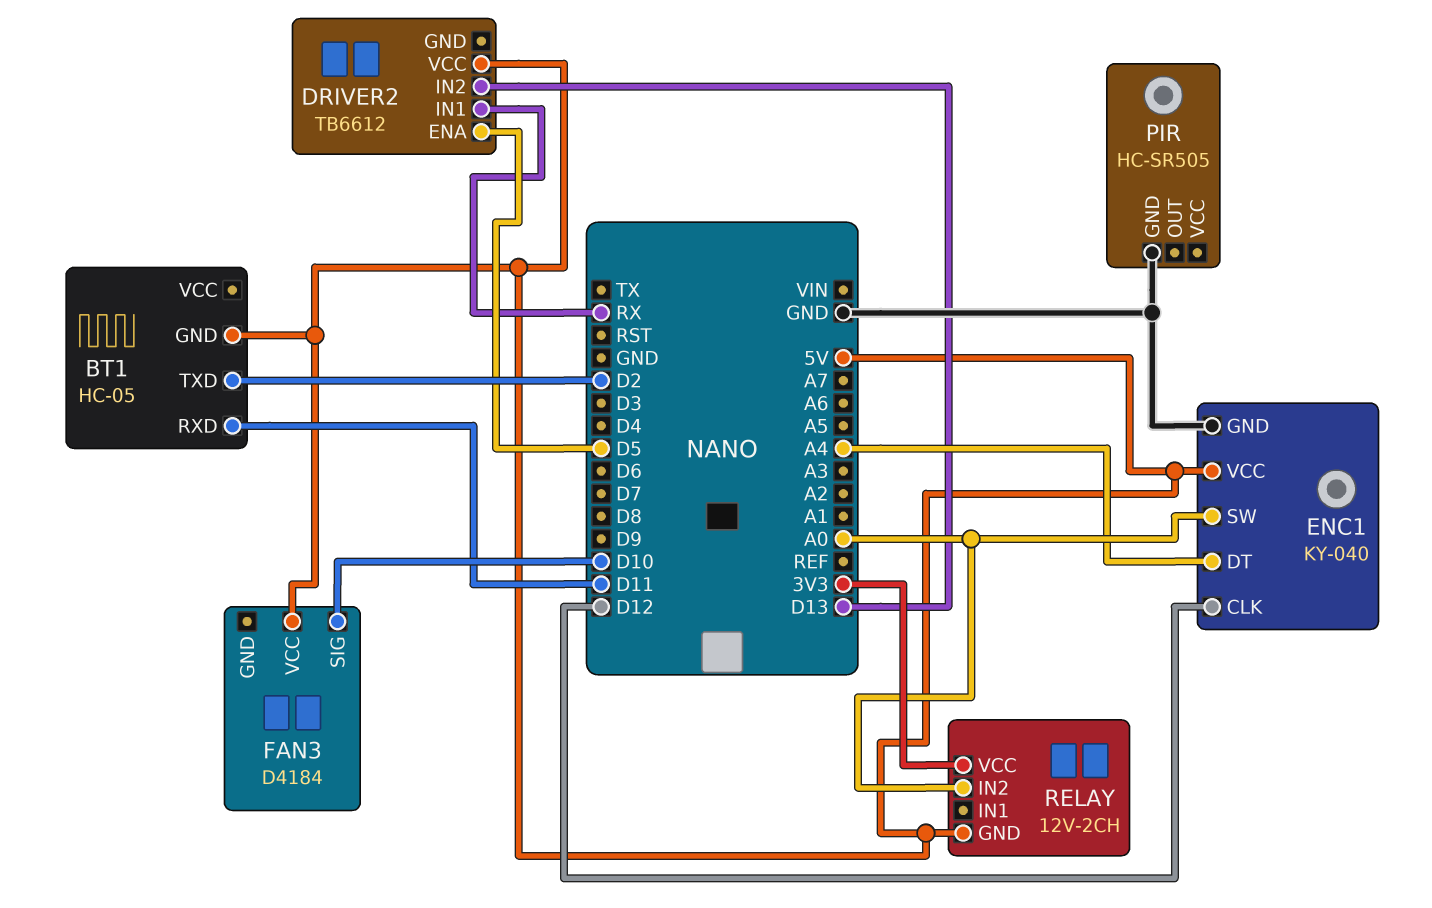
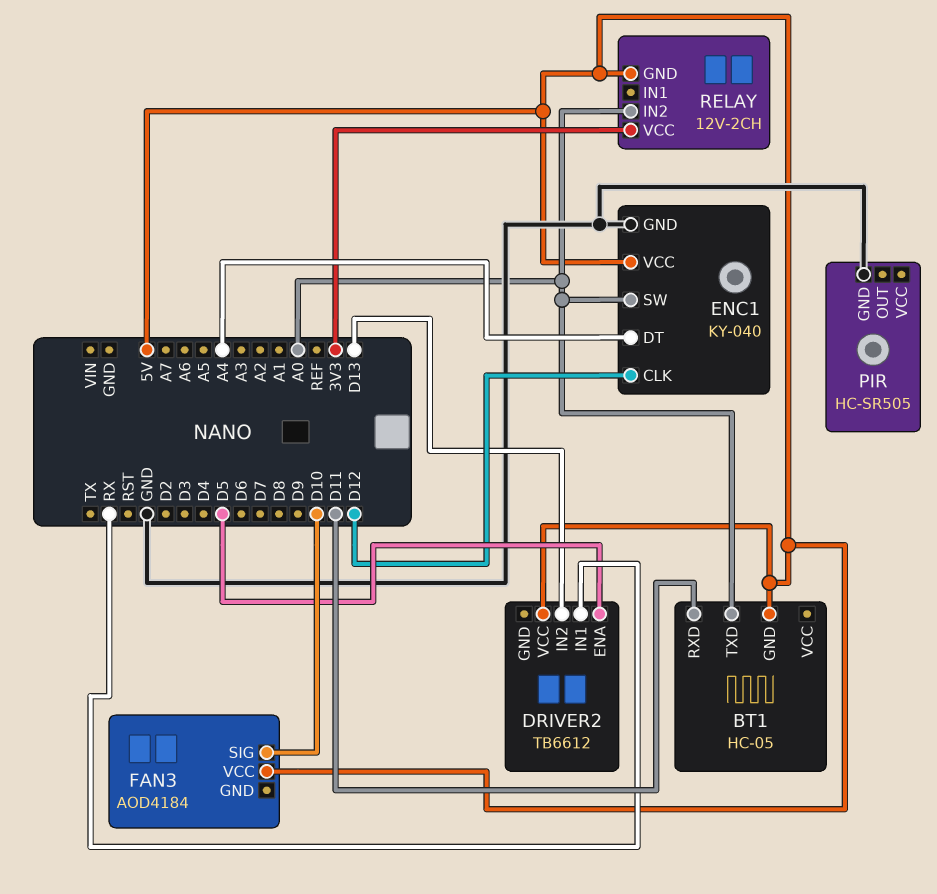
BT1 pin TXD: D2 -> A0
FAN3: D4184 -> AOD4184

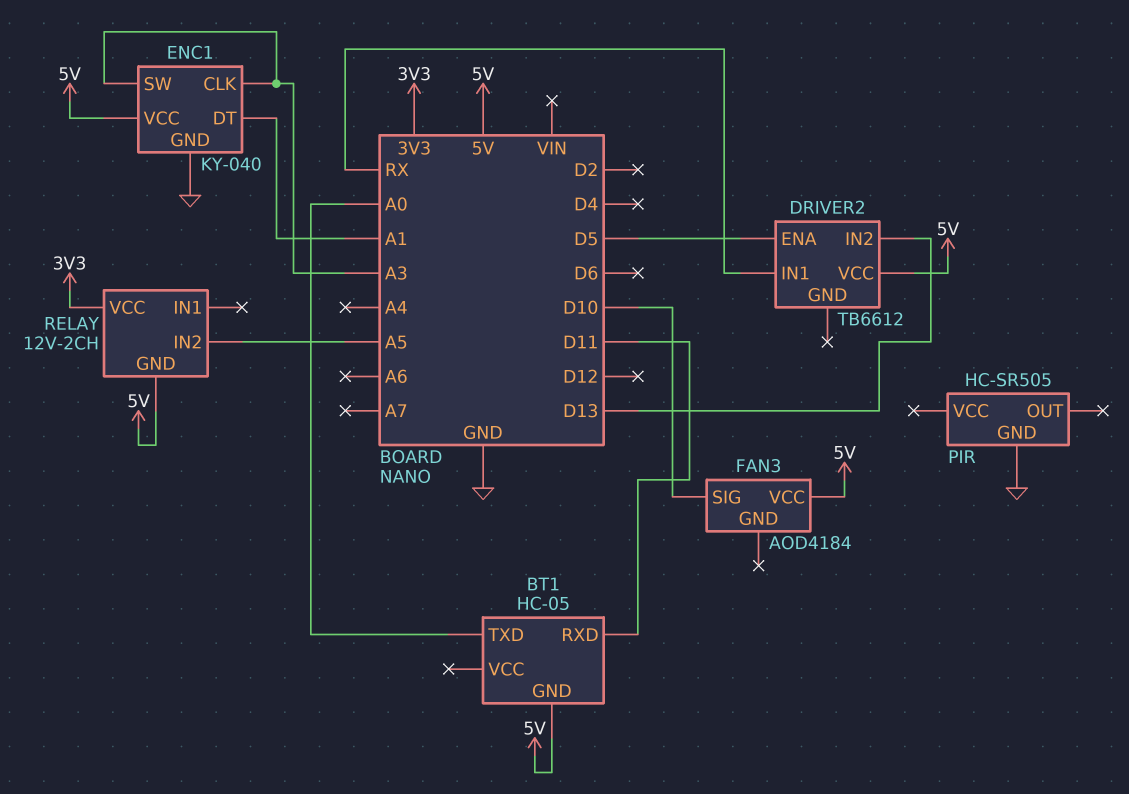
ENC1 pin CLK: D12 -> A3
ENC1 pin DT: A4 -> A1
ENC1 pin SW: A0 -> A3
RELAY pin IN2: A0 -> A5

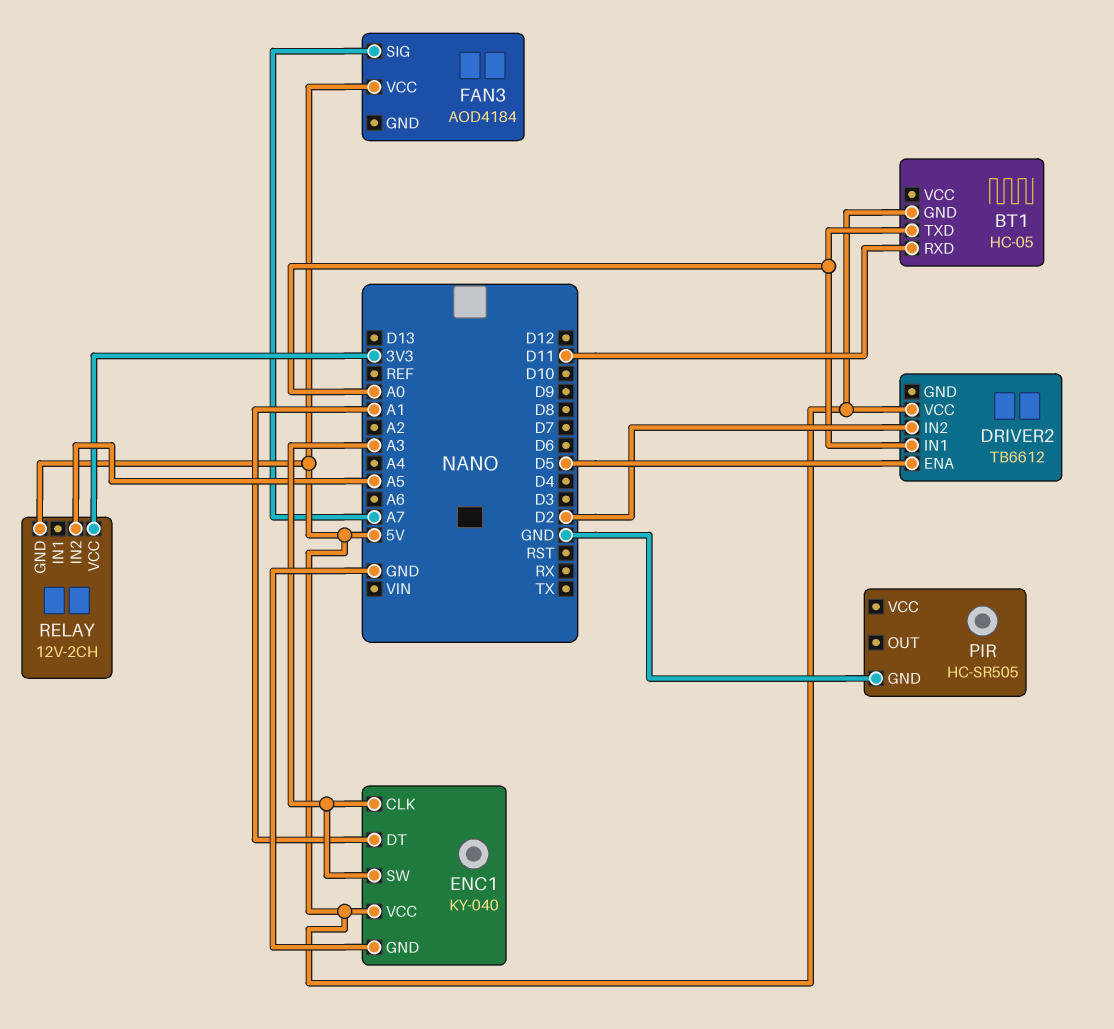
DRIVER2 pin IN1: RX -> A0
DRIVER2 pin IN2: D13 -> D2
FAN3 pin SIG: D10 -> A7

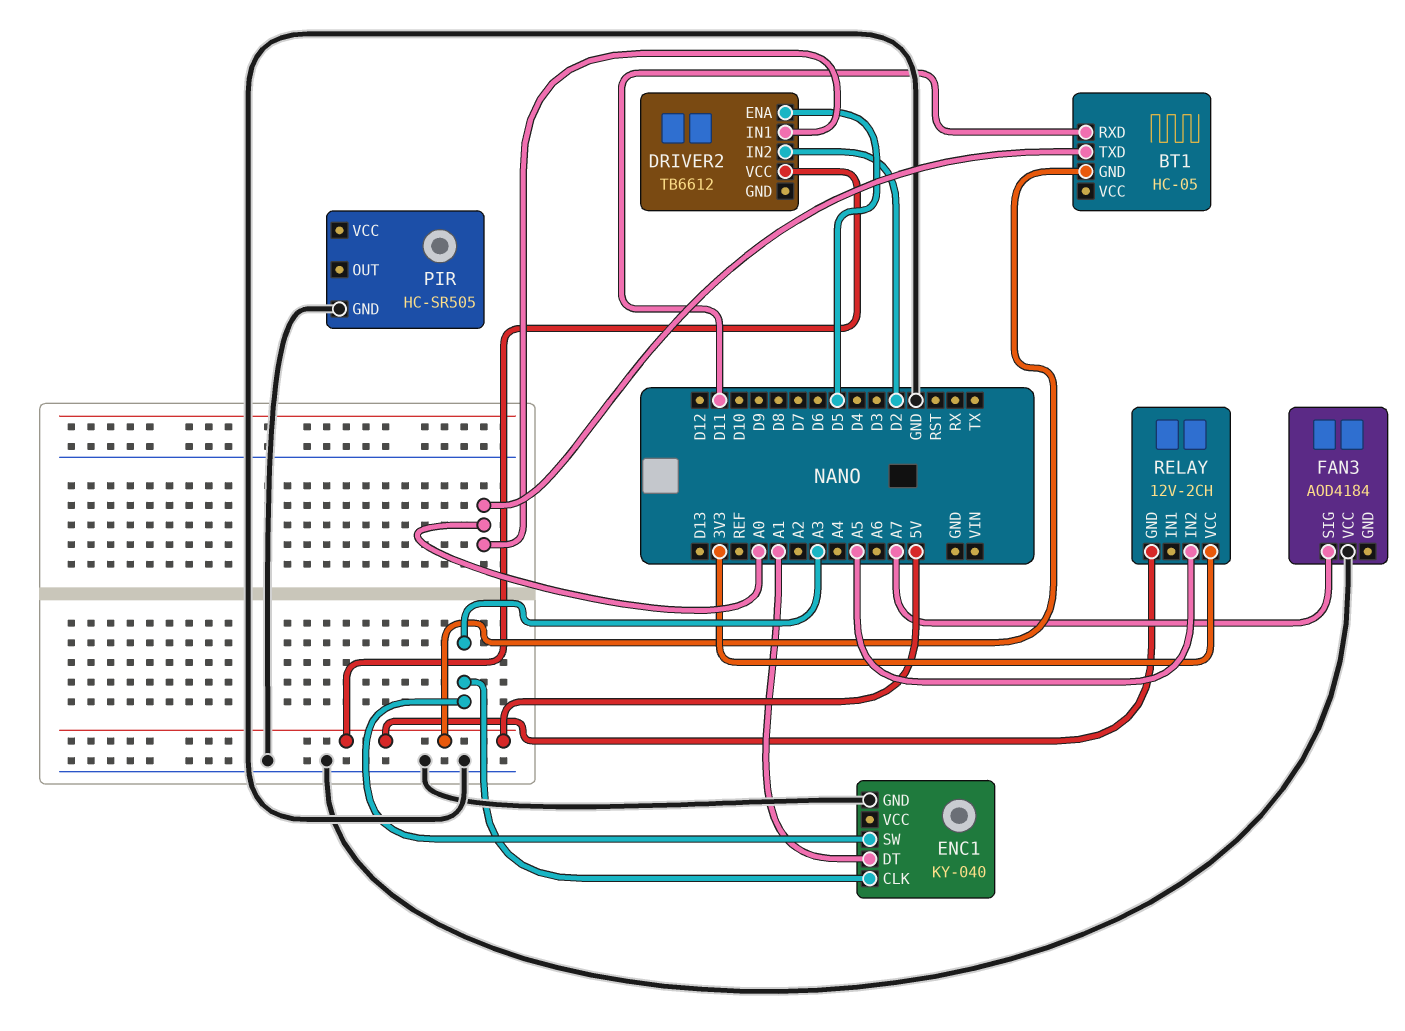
ENC1 pin VCC: 5V -> none
FAN3 pin VCC: 5V -> GND

